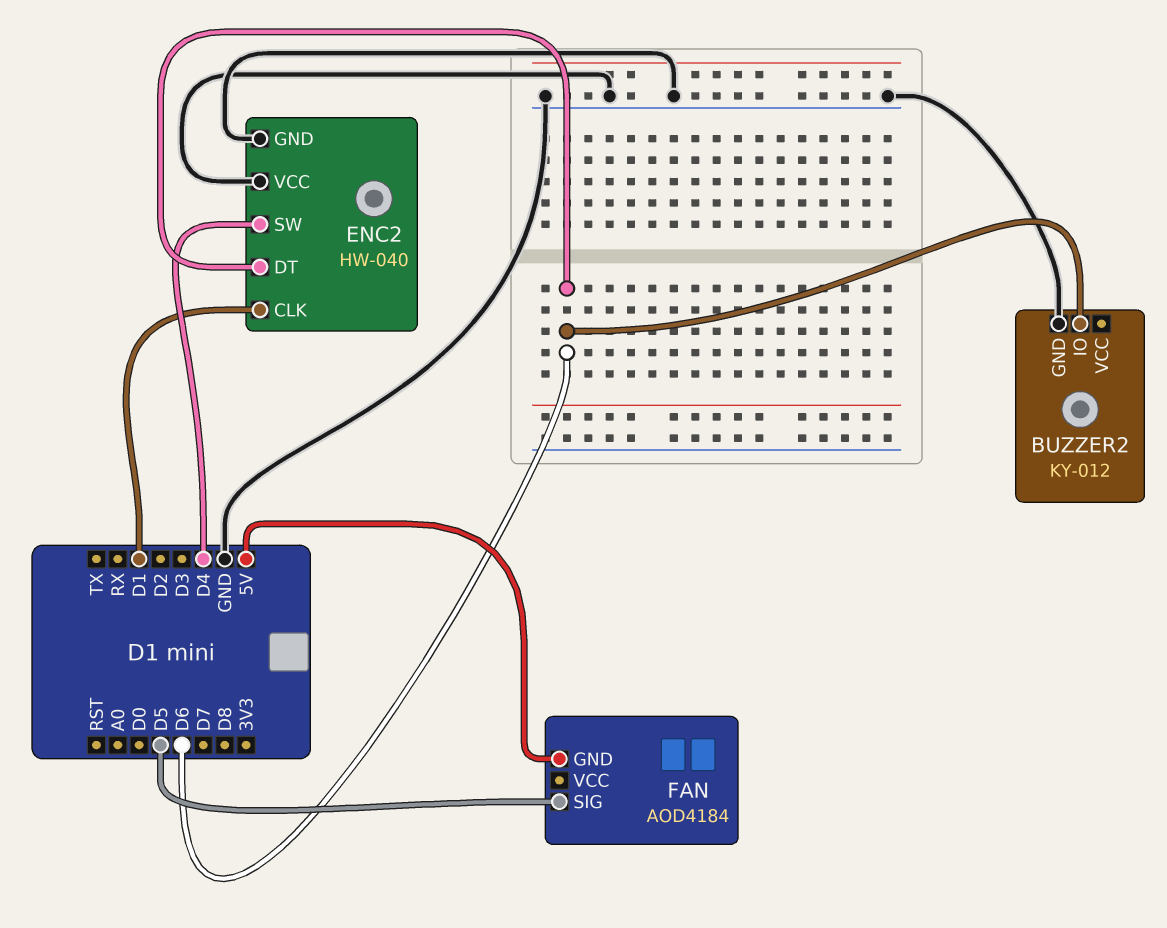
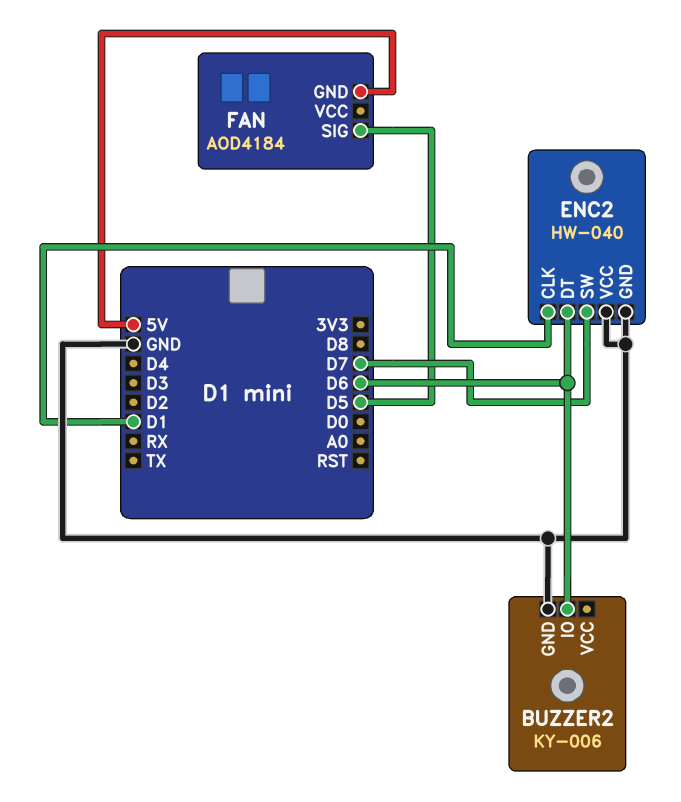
BUZZER2: KY-012 -> KY-006
ENC2 pin SW: D4 -> D7

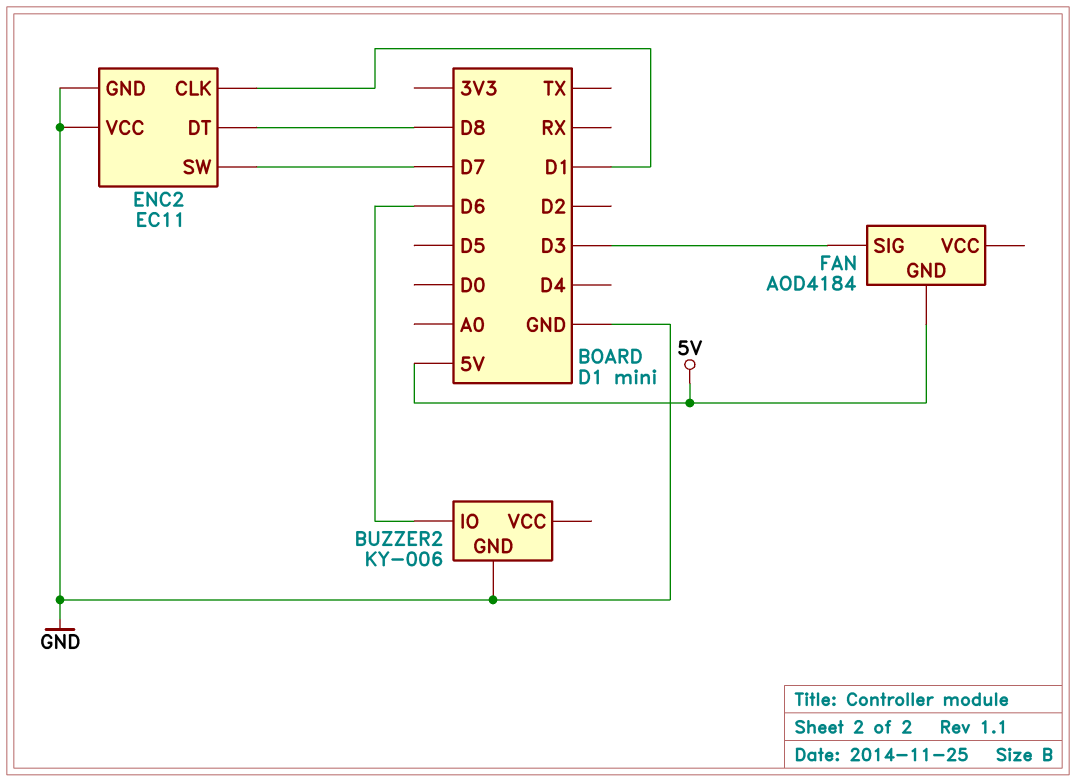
ENC2: HW-040 -> EC11
ENC2 pin DT: D6 -> D8
FAN pin SIG: D5 -> D3

